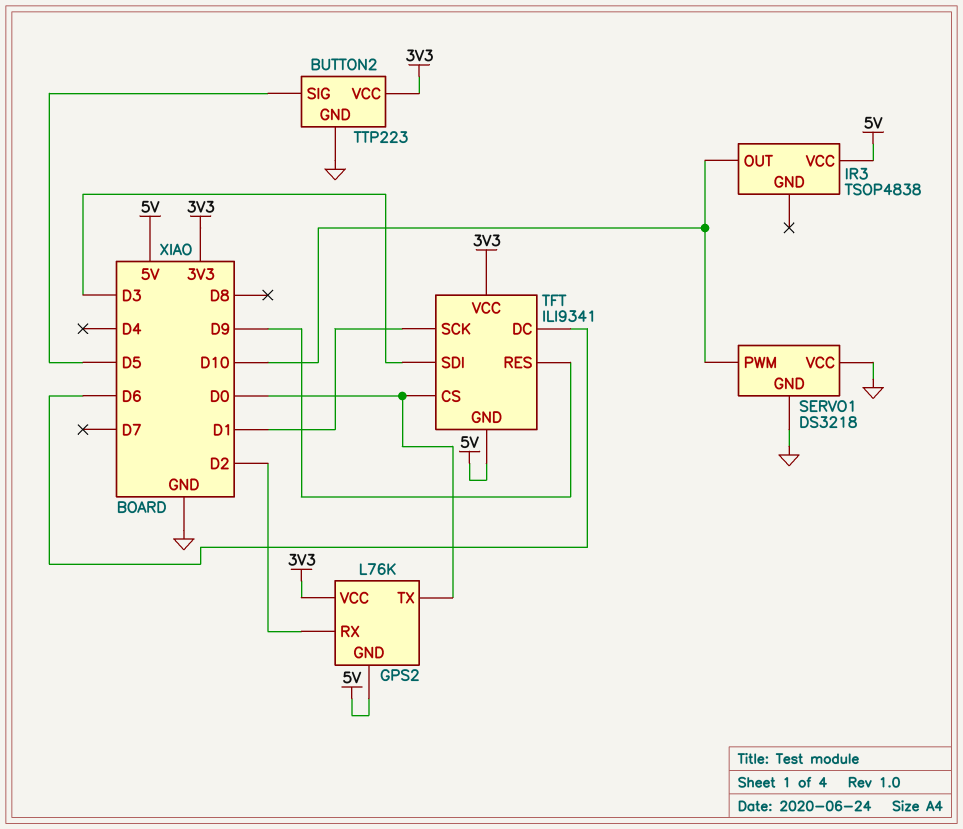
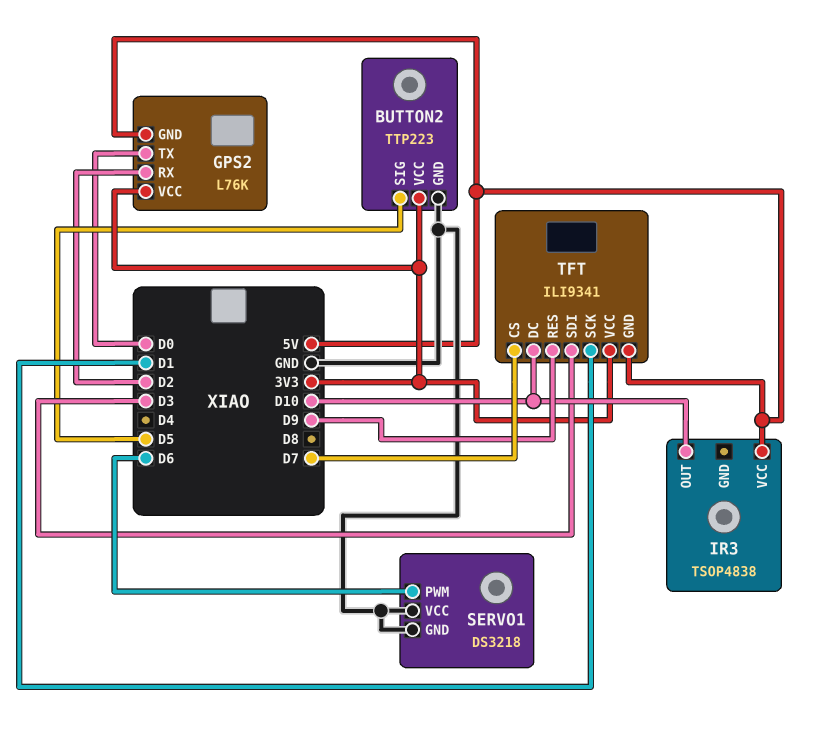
SERVO1 pin PWM: D10 -> D6
TFT pin CS: D0 -> D7
TFT pin DC: D6 -> D10

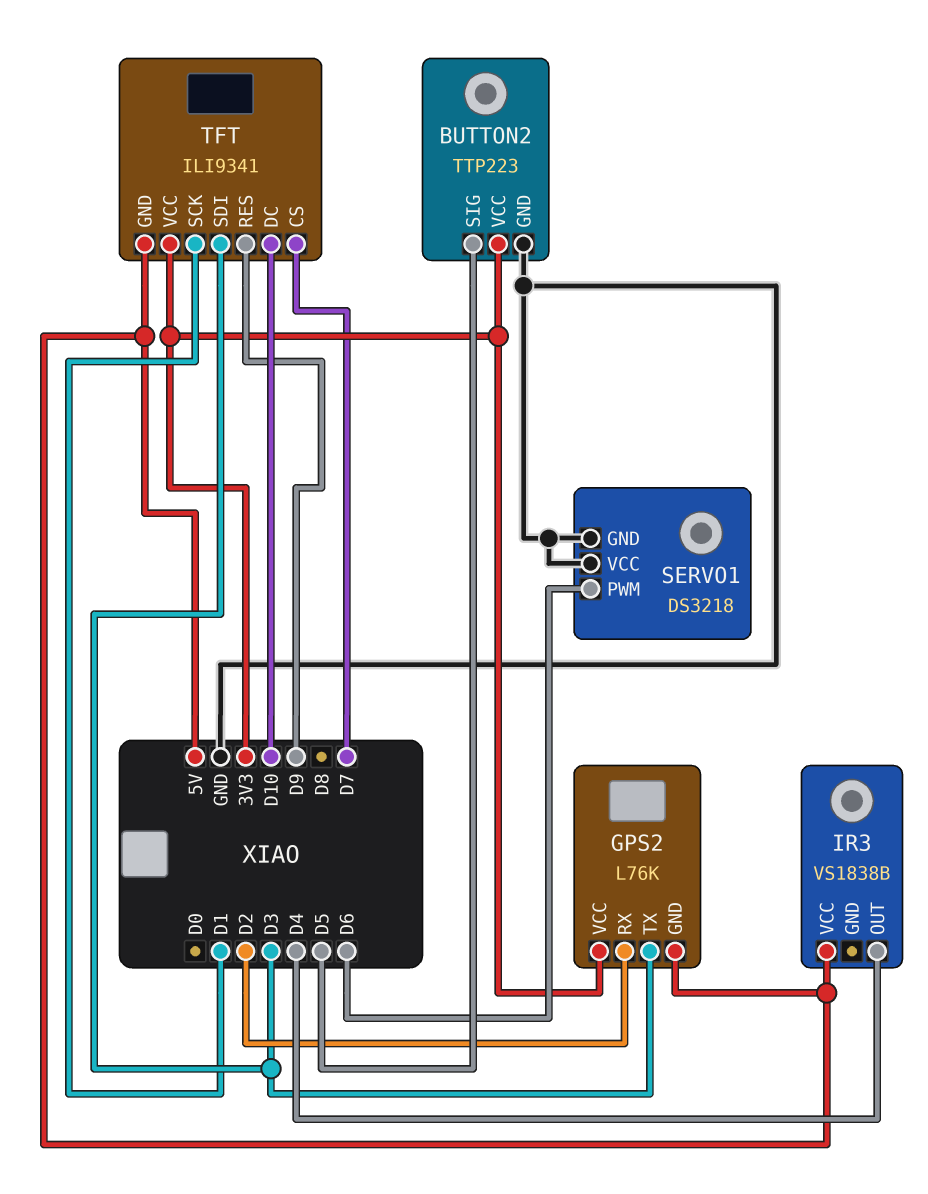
GPS2 pin TX: D0 -> D3
IR3: TSOP4838 -> VS1838B
IR3 pin OUT: D10 -> D4

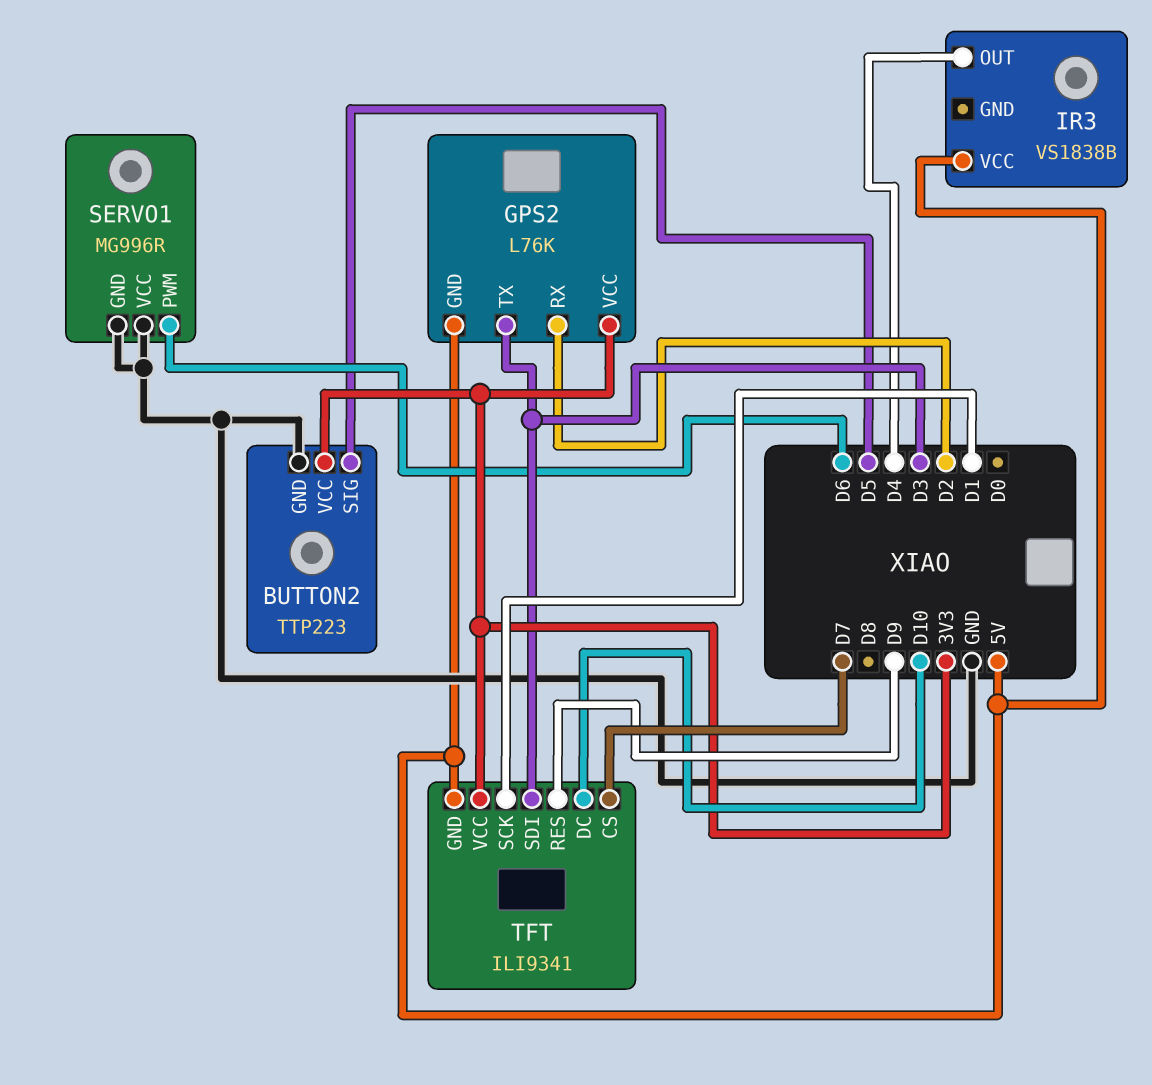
SERVO1: DS3218 -> MG996R

